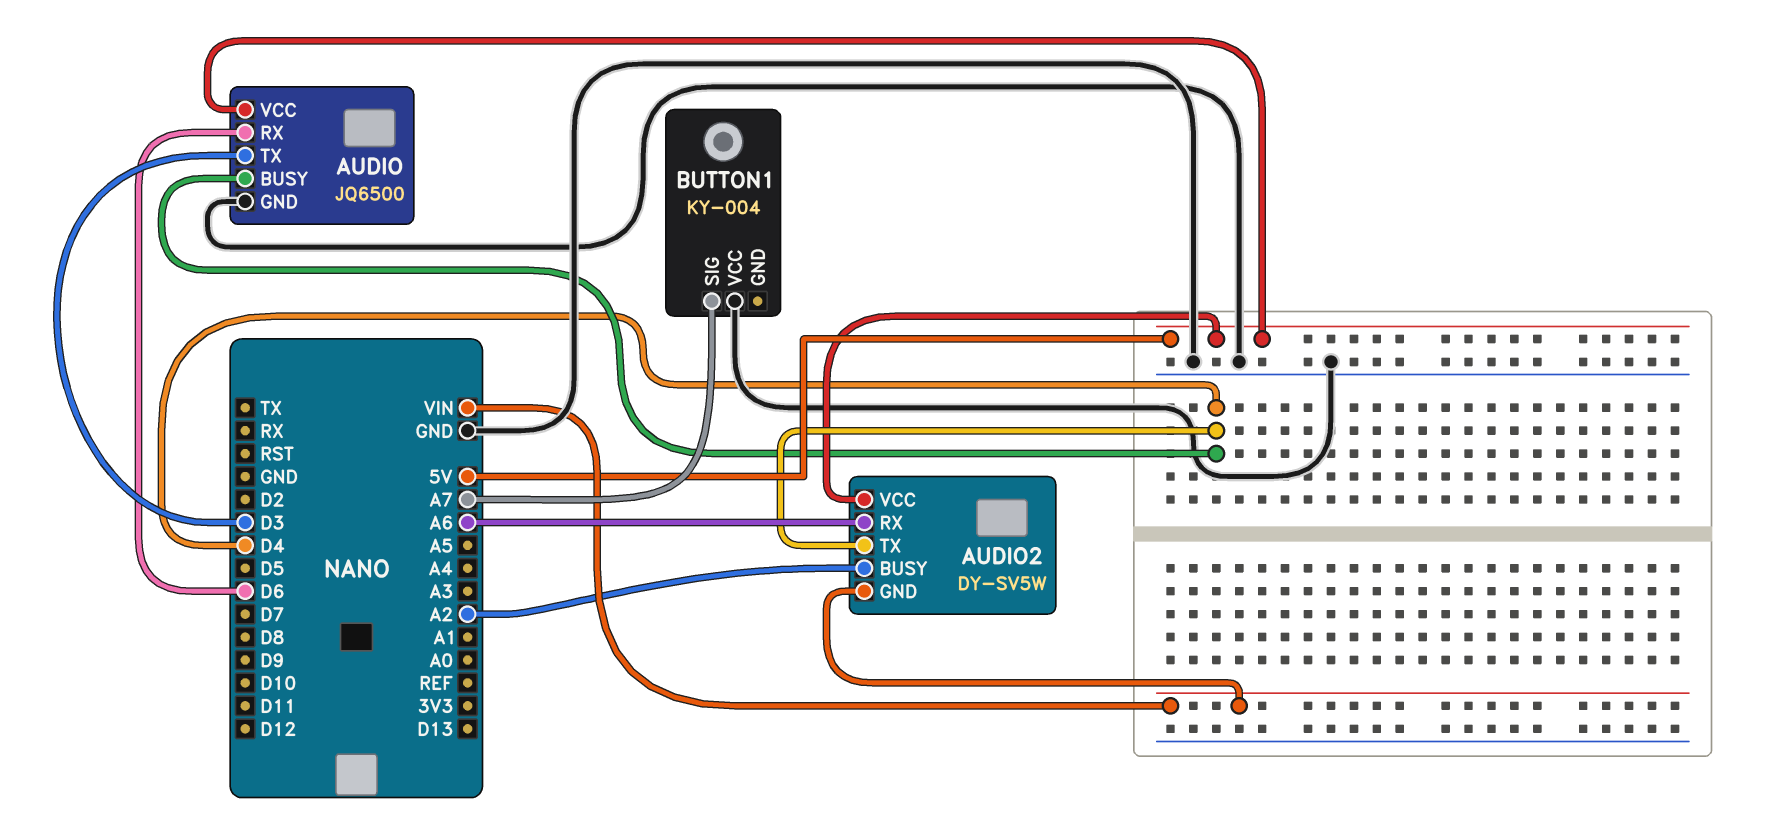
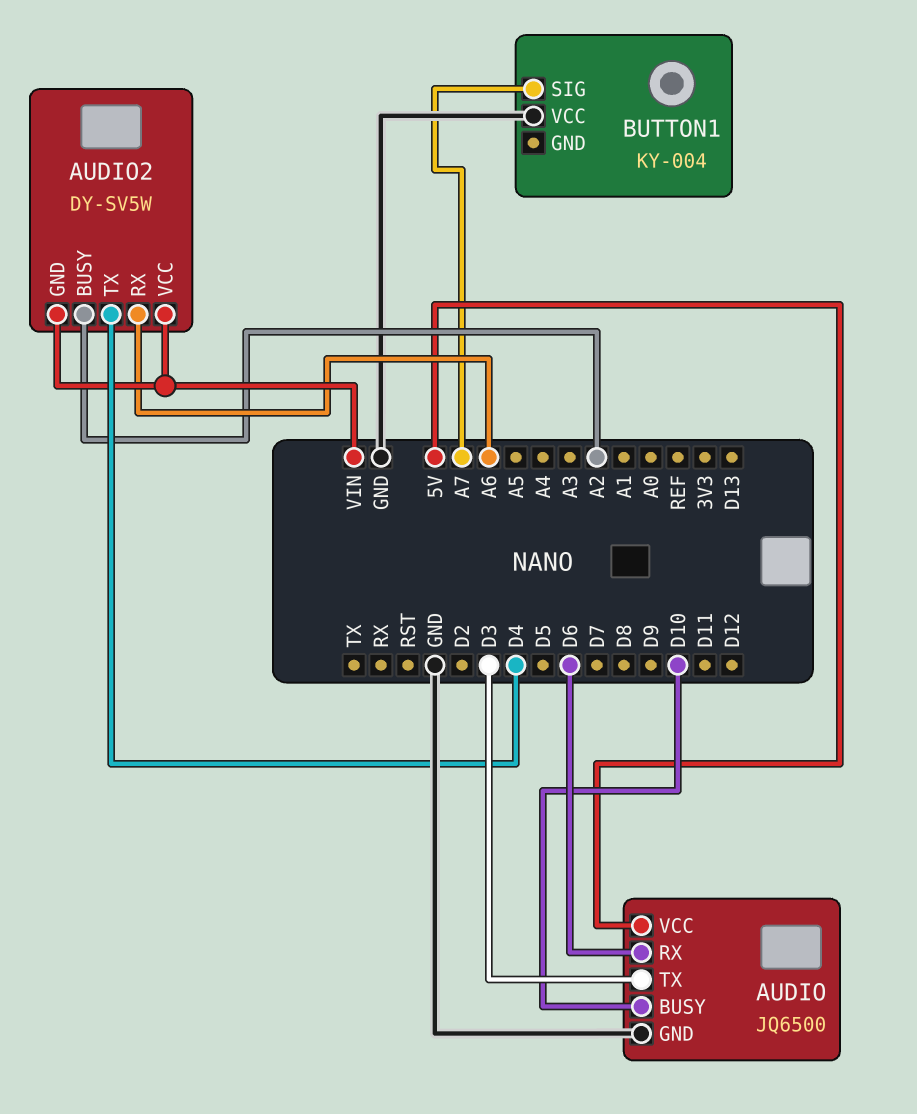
AUDIO pin BUSY: D4 -> D10
AUDIO2 pin VCC: 5V -> VIN

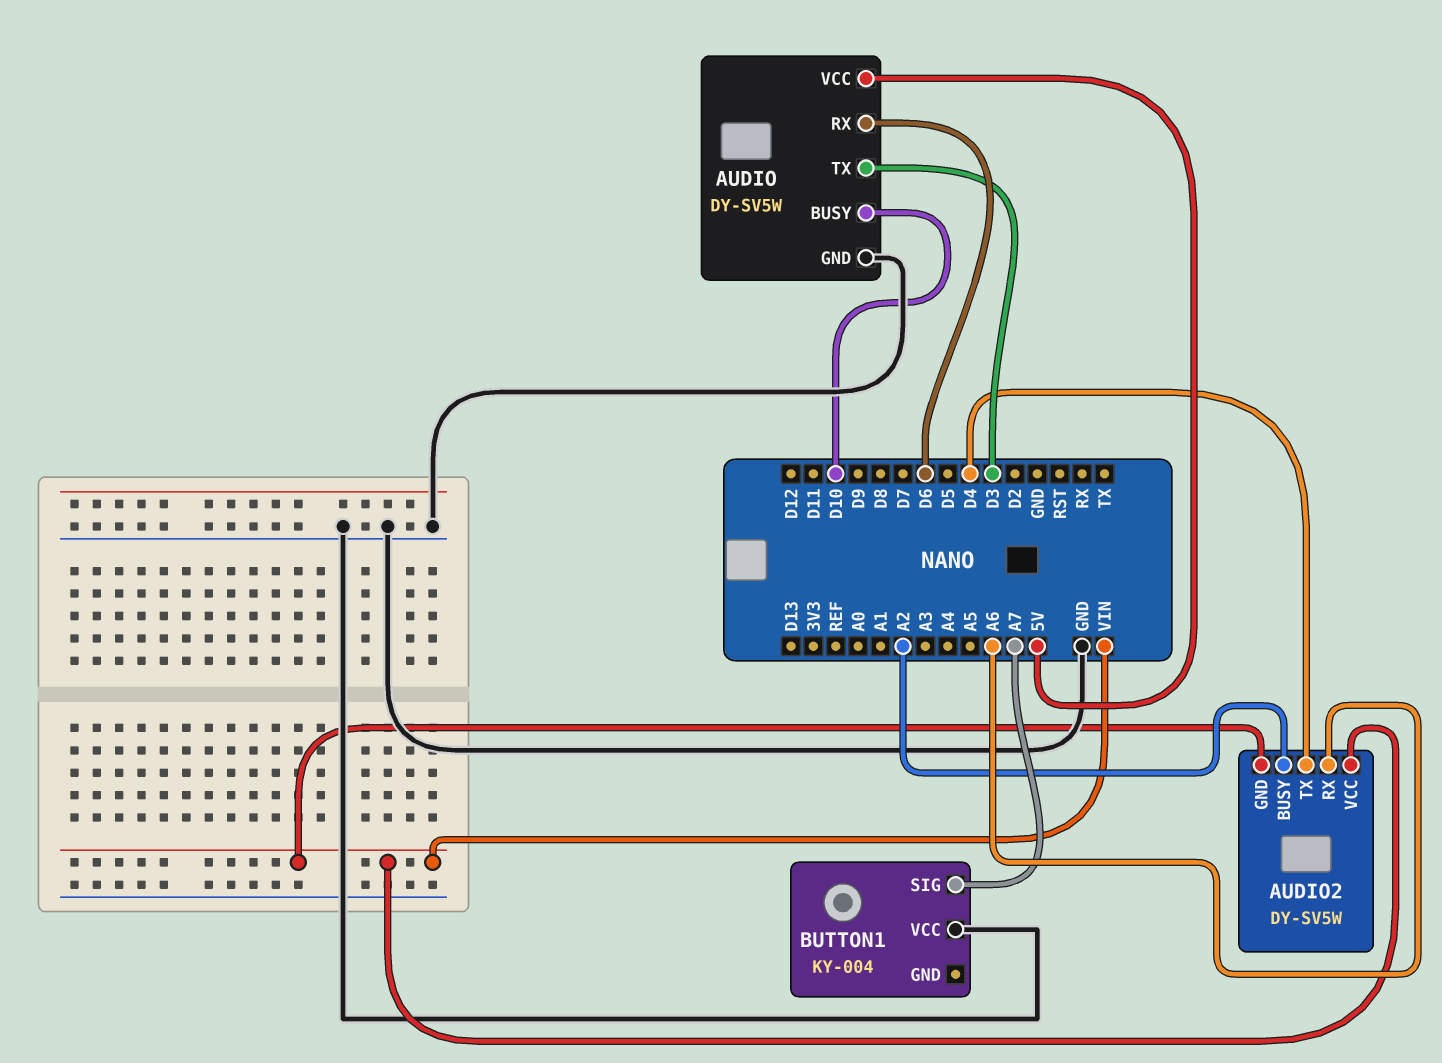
AUDIO: JQ6500 -> DY-SV5W

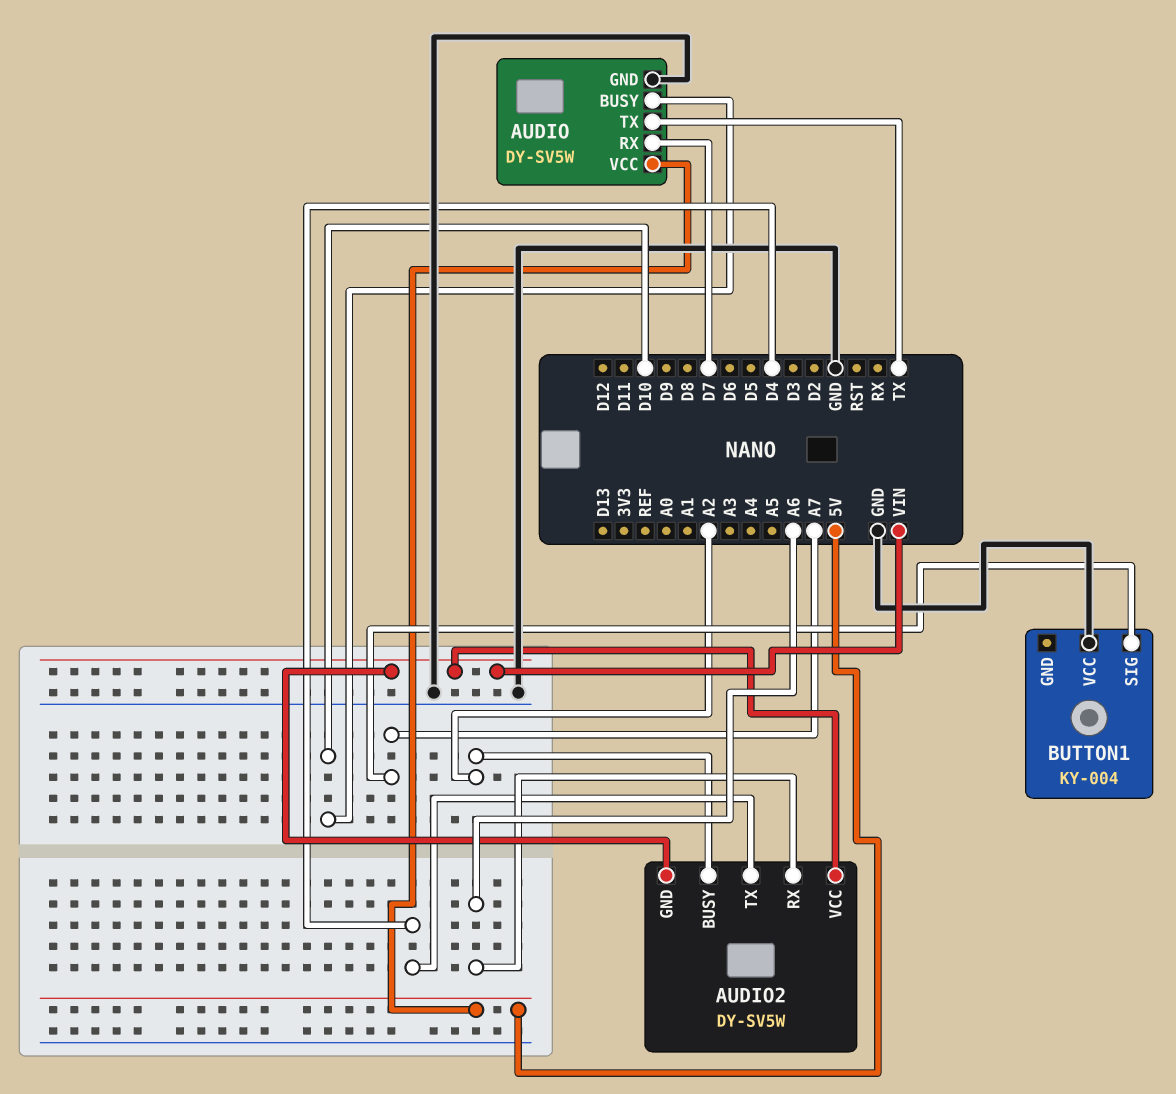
AUDIO pin RX: D6 -> D7
AUDIO pin TX: D3 -> TX

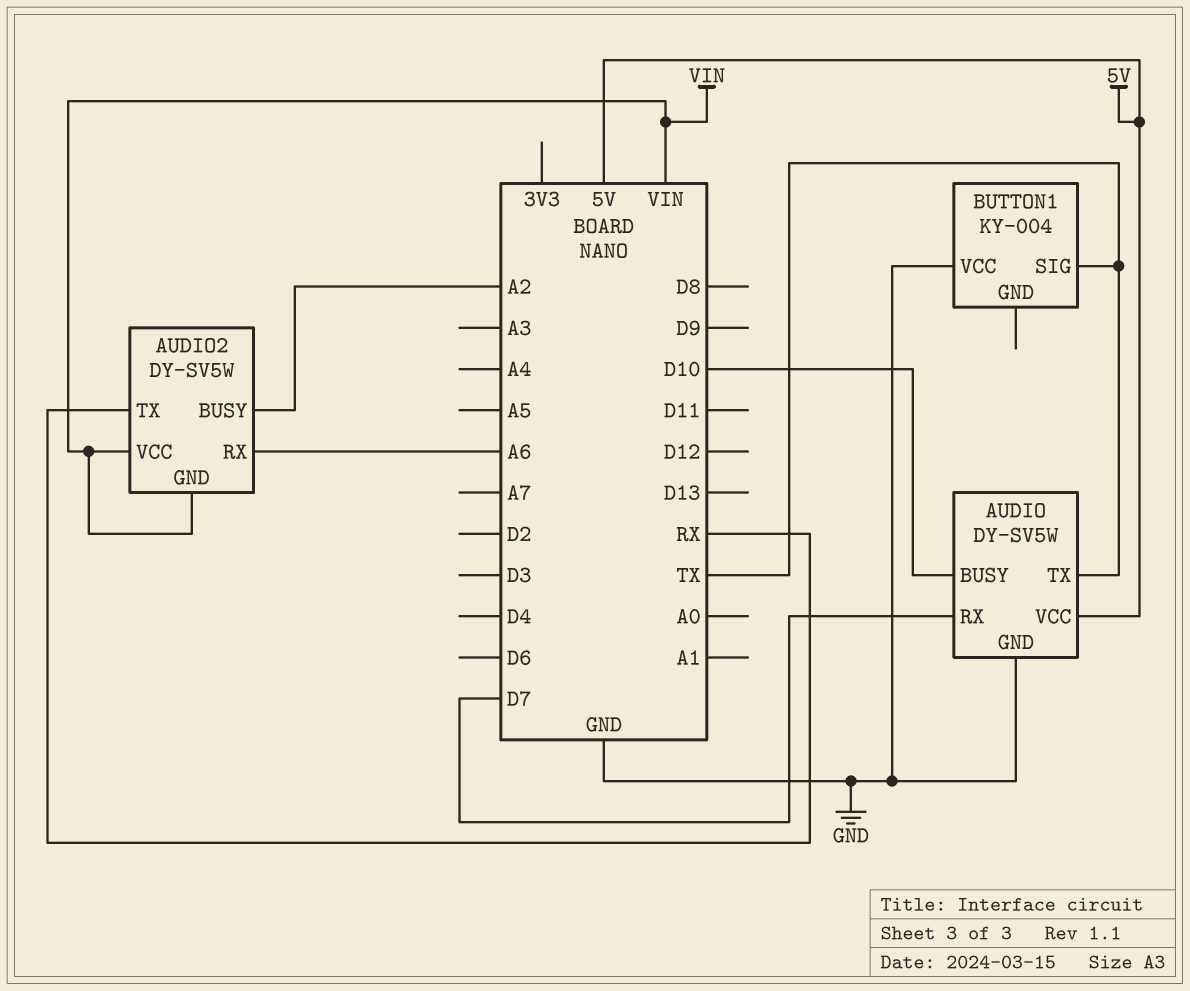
AUDIO2 pin TX: D4 -> RX
BUTTON1 pin SIG: A7 -> TX

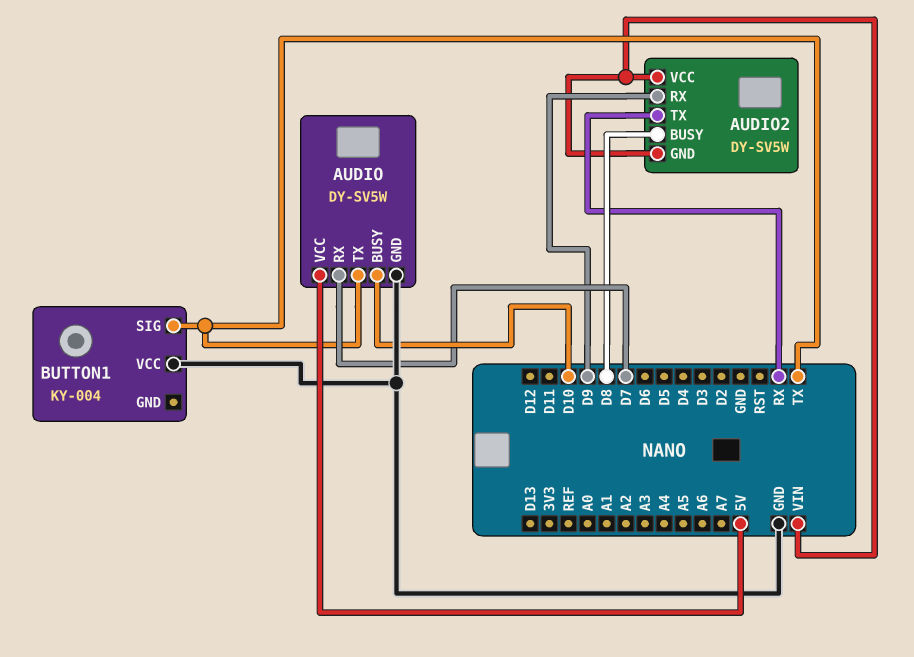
AUDIO2 pin BUSY: A2 -> D8
AUDIO2 pin RX: A6 -> D9

